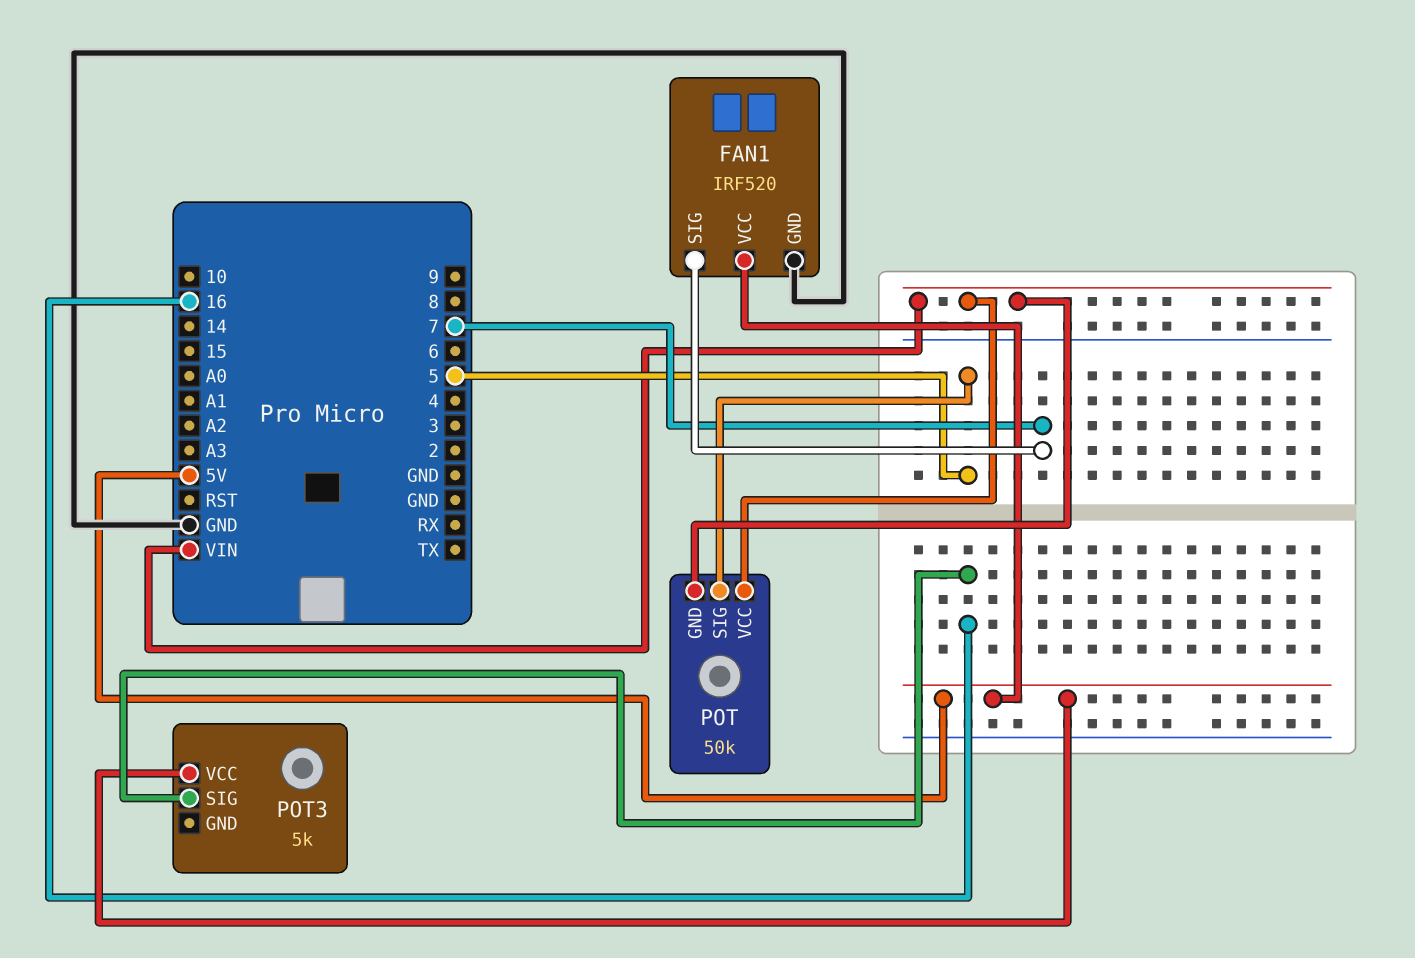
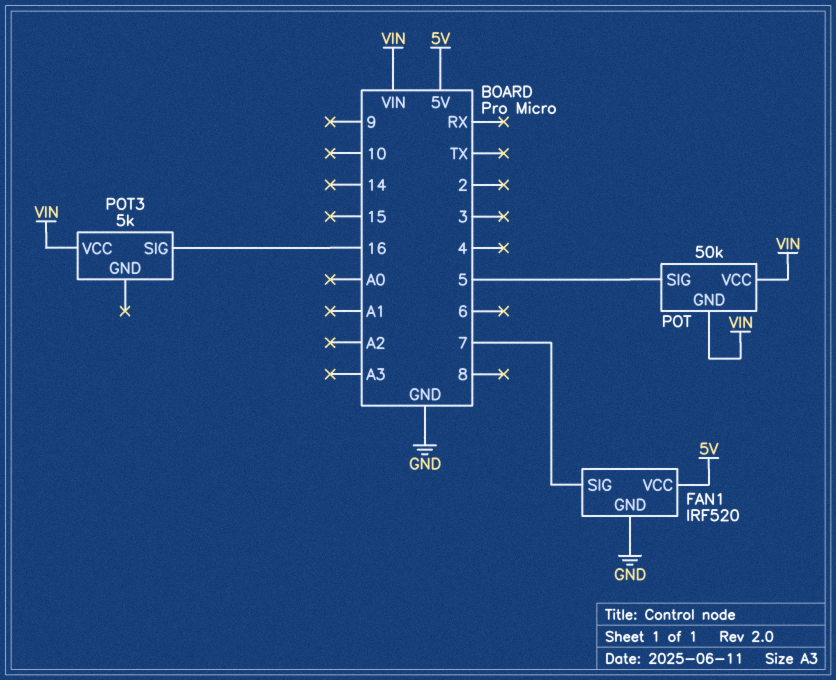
POT3 pin VCC: 5V -> VIN

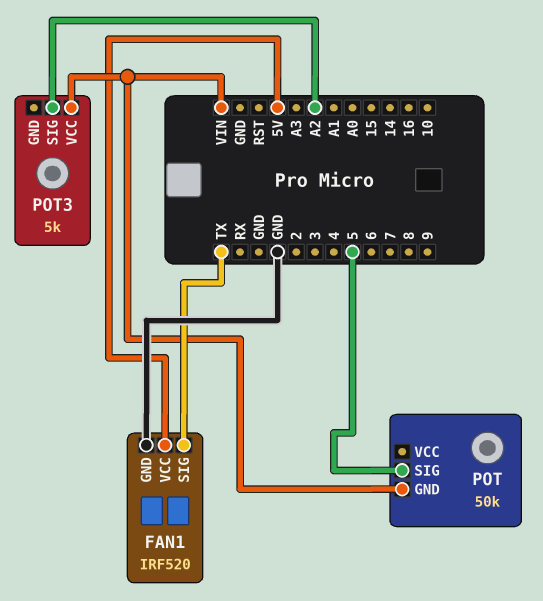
FAN1 pin SIG: 7 -> TX
POT pin VCC: VIN -> none
POT3 pin SIG: 16 -> A2

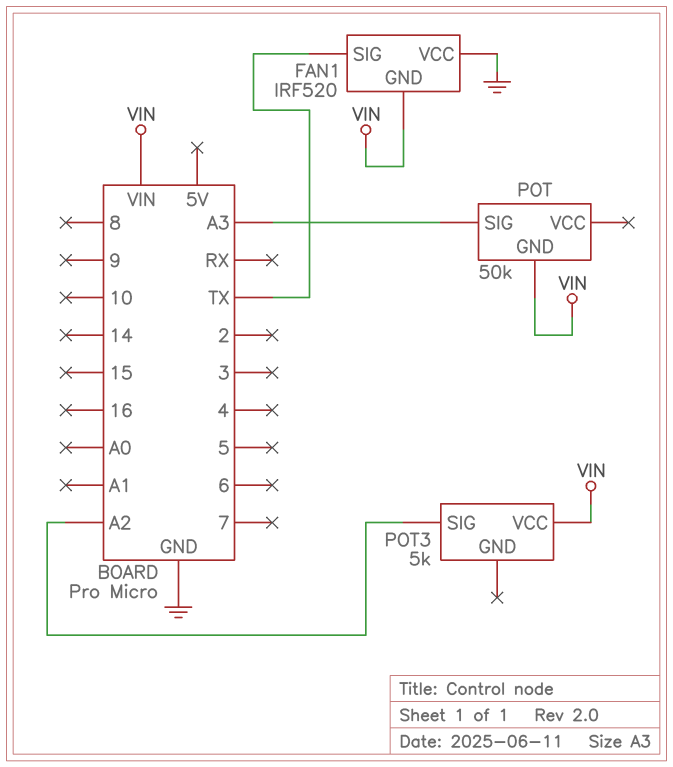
FAN1 pin GND: GND -> VIN
FAN1 pin VCC: 5V -> GND
POT pin SIG: 5 -> A3

